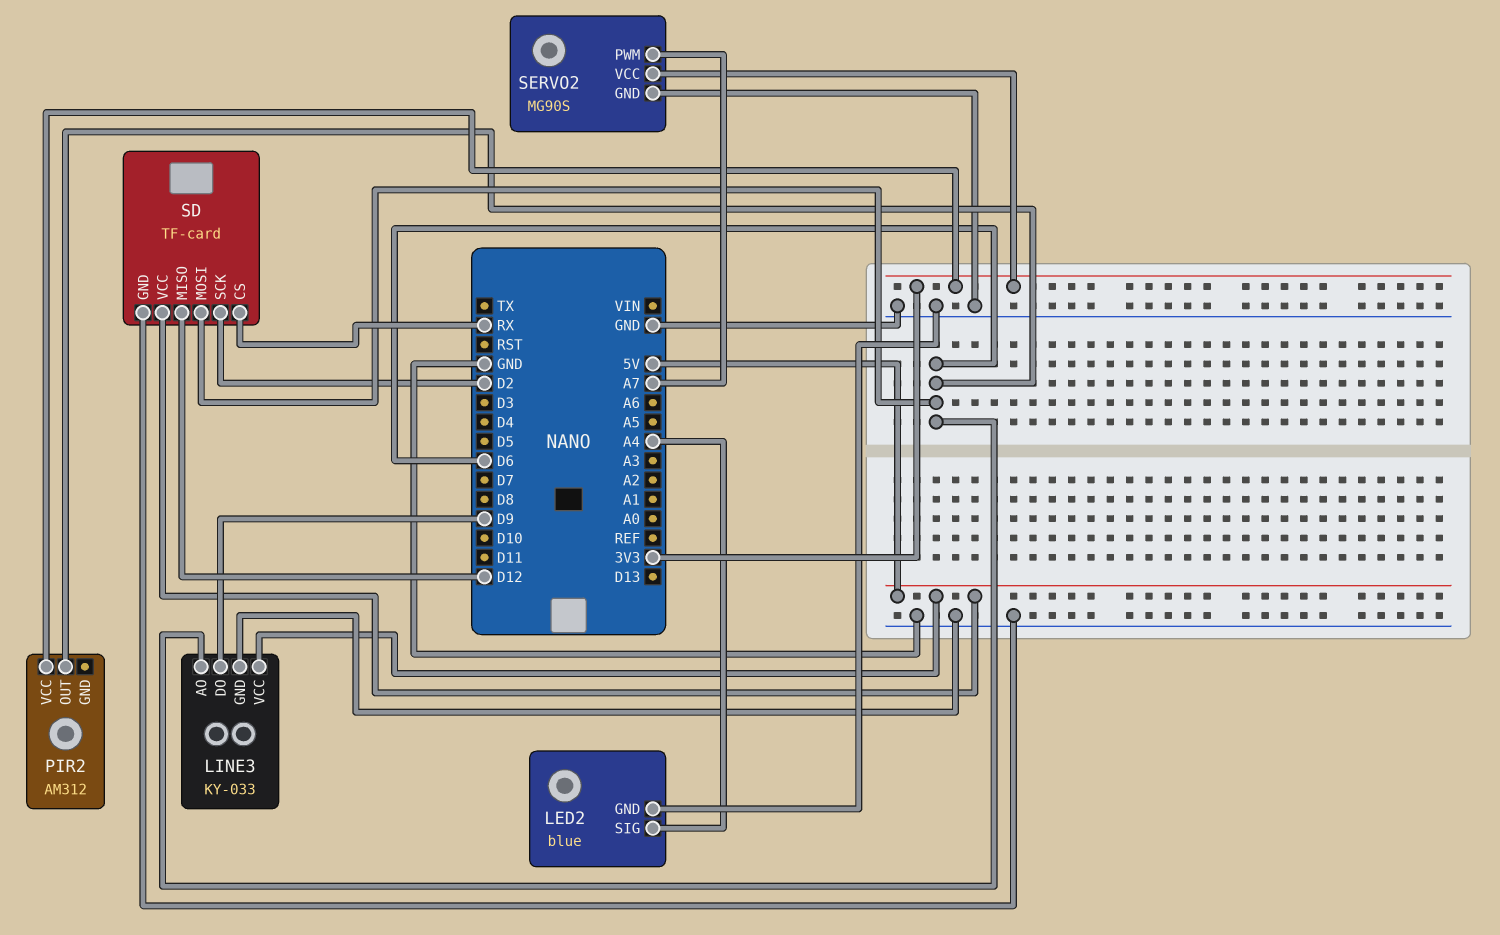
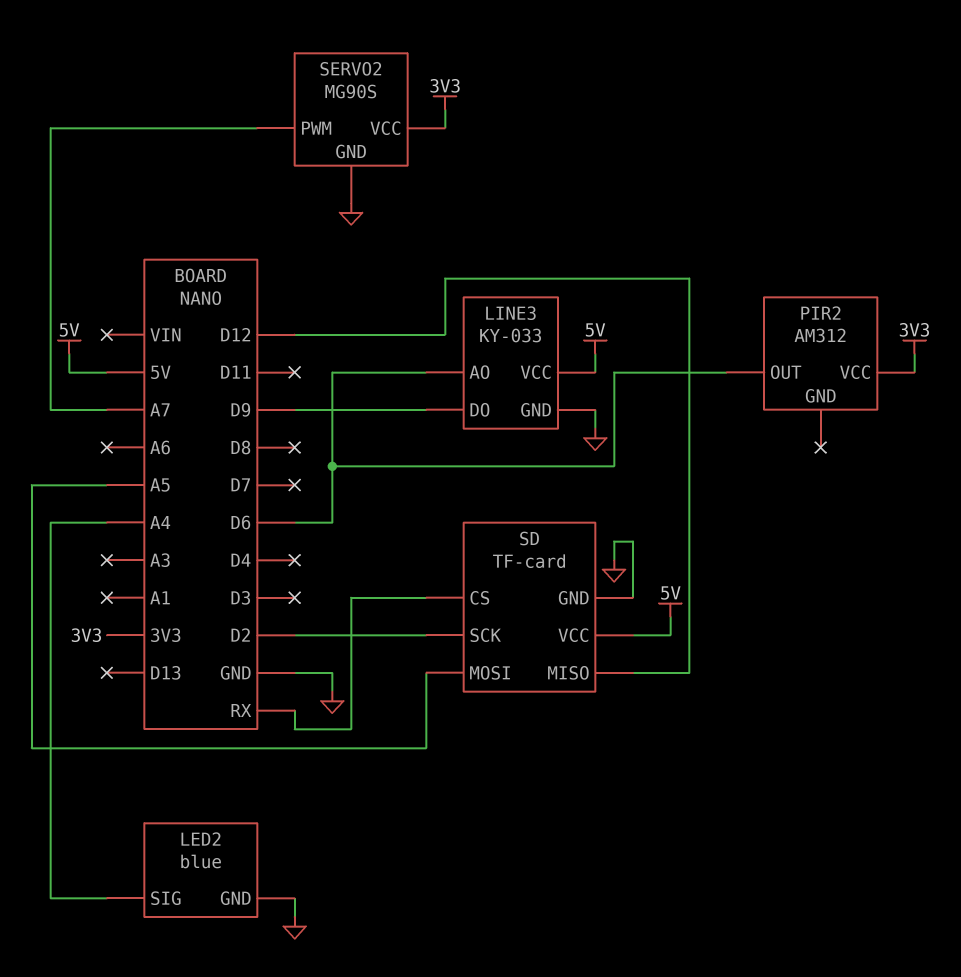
SD pin MOSI: D6 -> A5

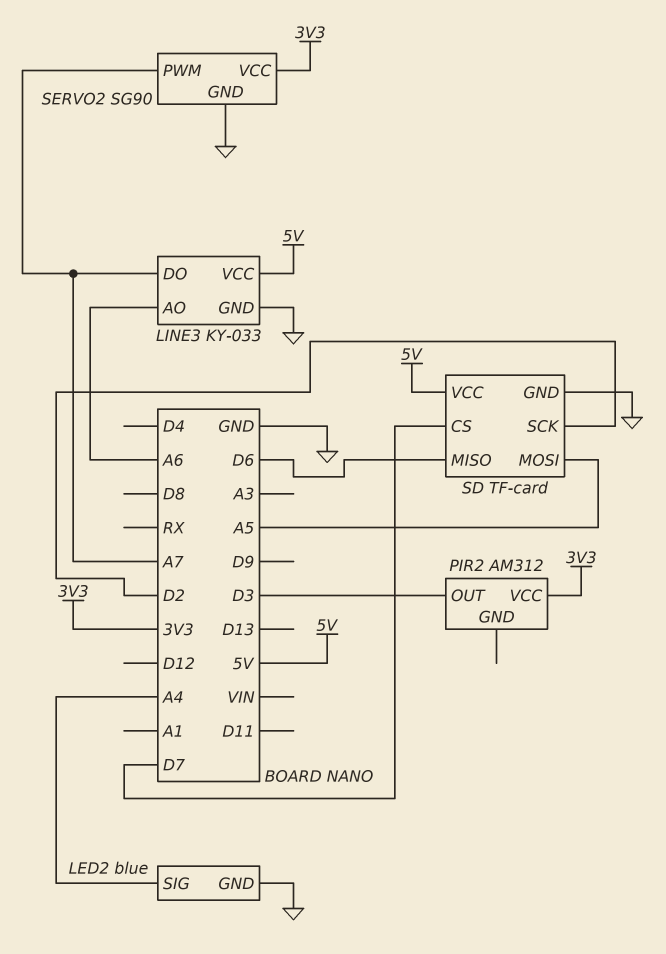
LINE3 pin AO: D6 -> A6
LINE3 pin DO: D9 -> A7
PIR2 pin OUT: D6 -> D3
SD pin CS: RX -> D7
SD pin MISO: D12 -> D6
SERVO2: MG90S -> SG90

